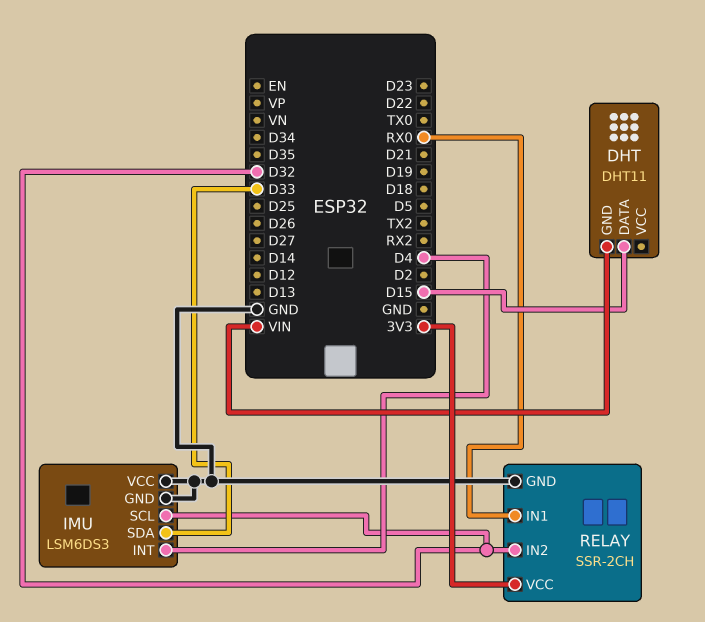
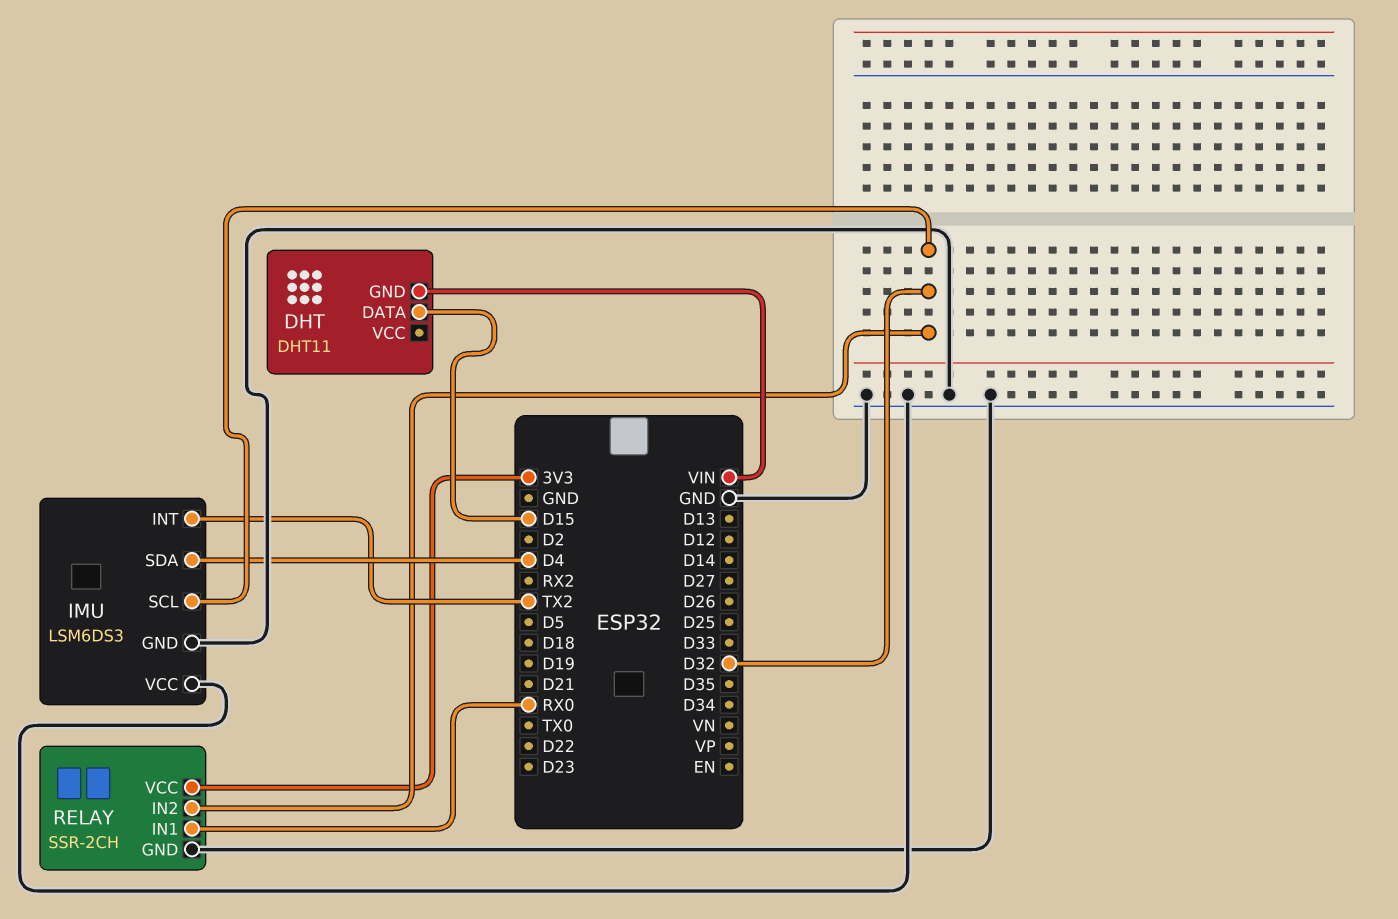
IMU pin INT: D4 -> TX2
IMU pin SDA: D33 -> D4

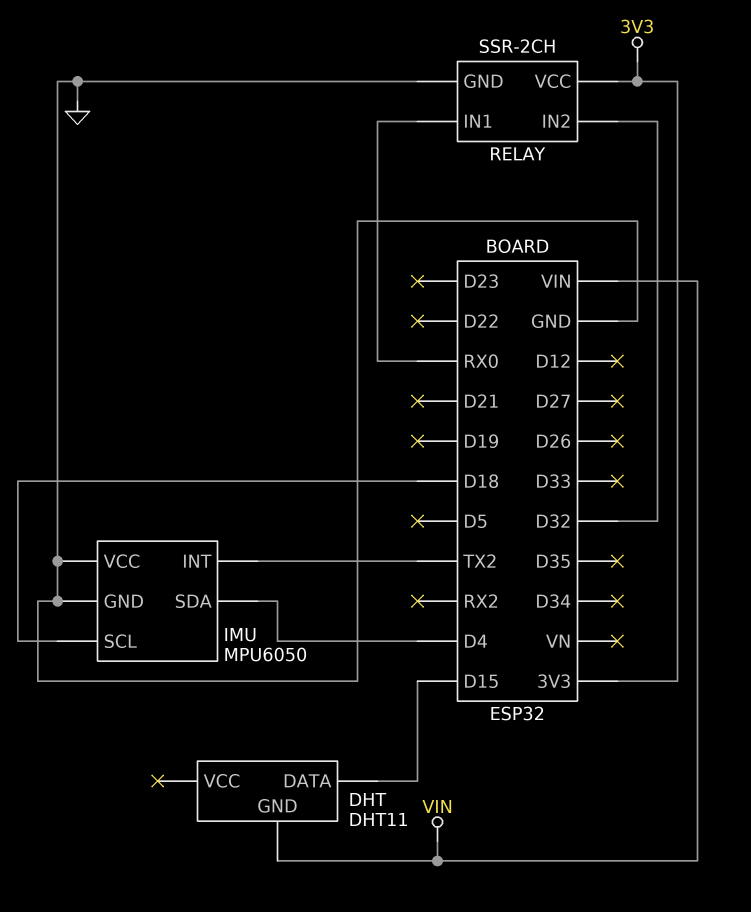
IMU: LSM6DS3 -> MPU6050
IMU pin SCL: D32 -> D18

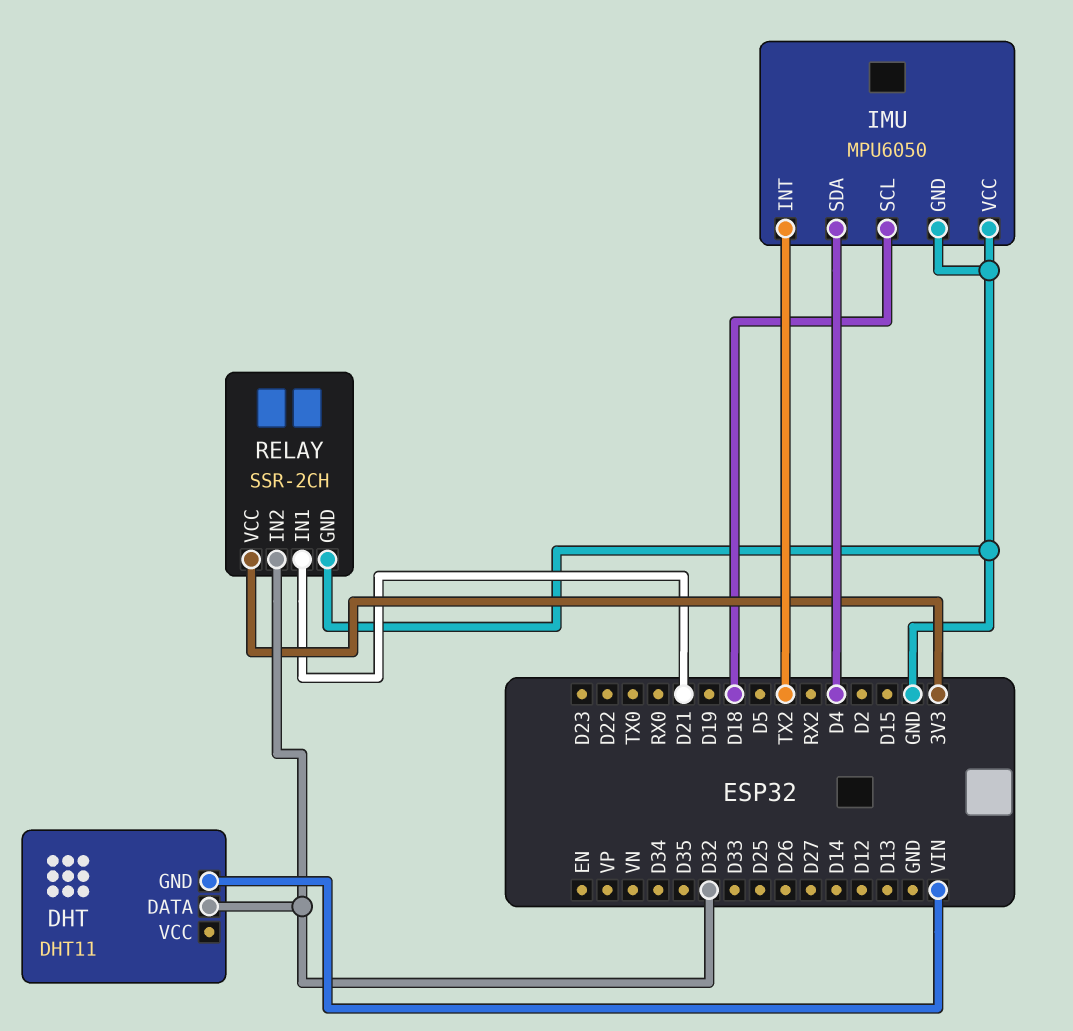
DHT pin DATA: D15 -> D32
RELAY pin IN1: RX0 -> D21

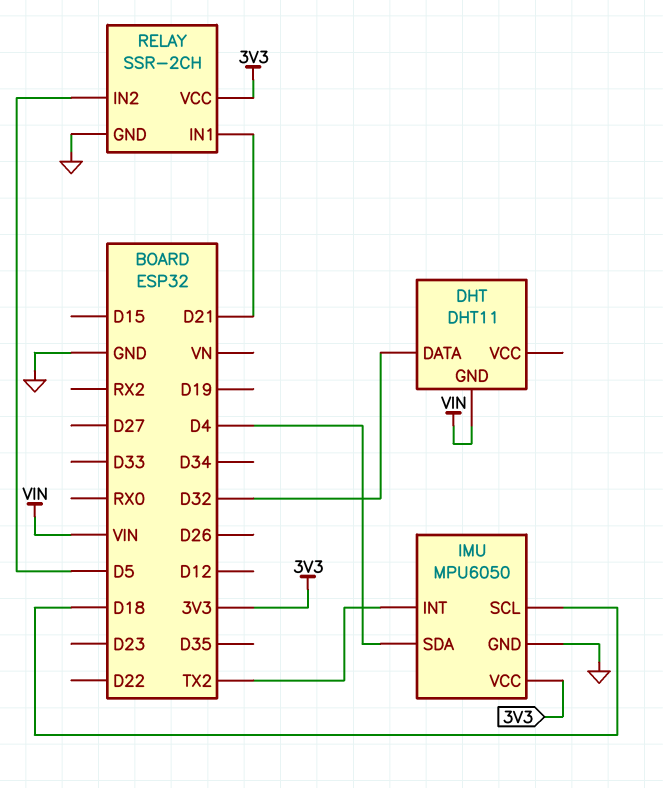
IMU pin VCC: GND -> 3V3
RELAY pin IN2: D32 -> D5

